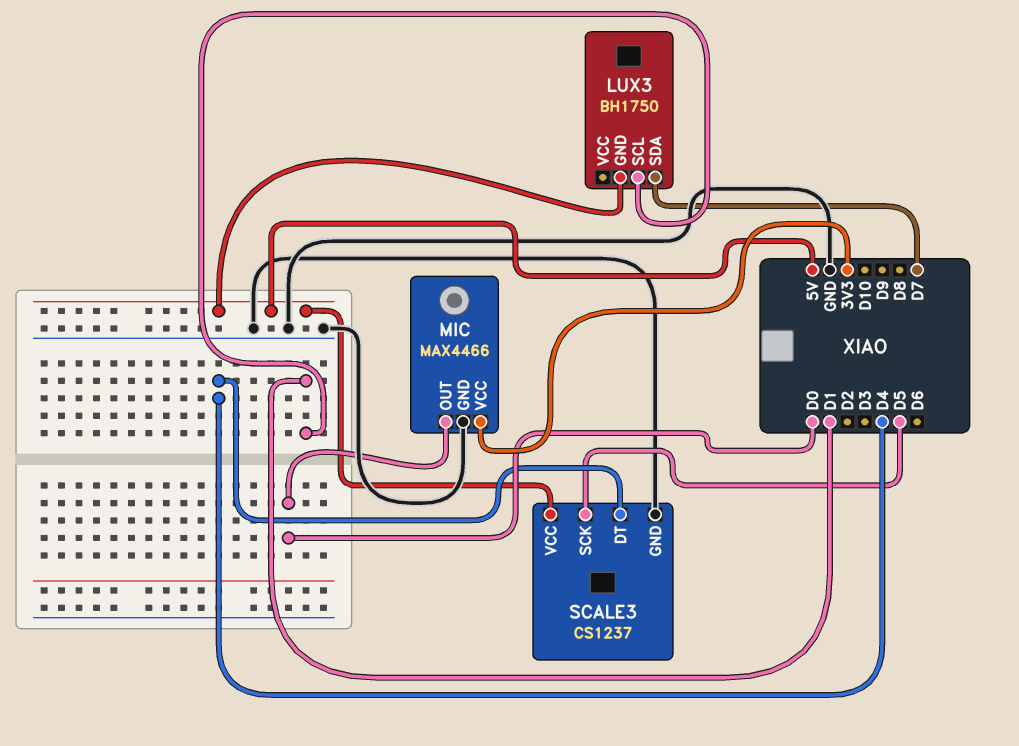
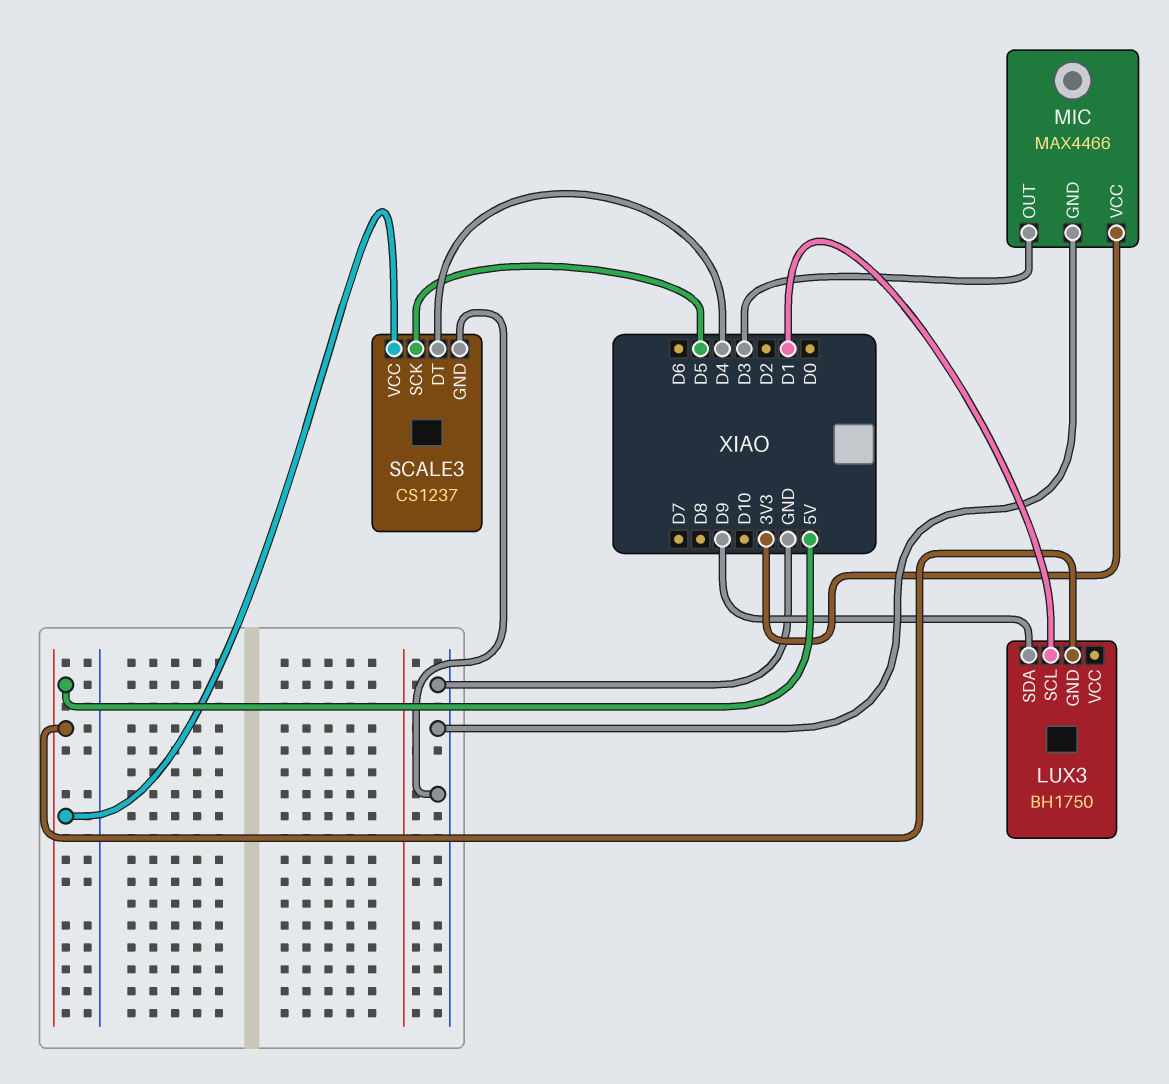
LUX3 pin SDA: D7 -> D9
MIC pin OUT: D0 -> D3

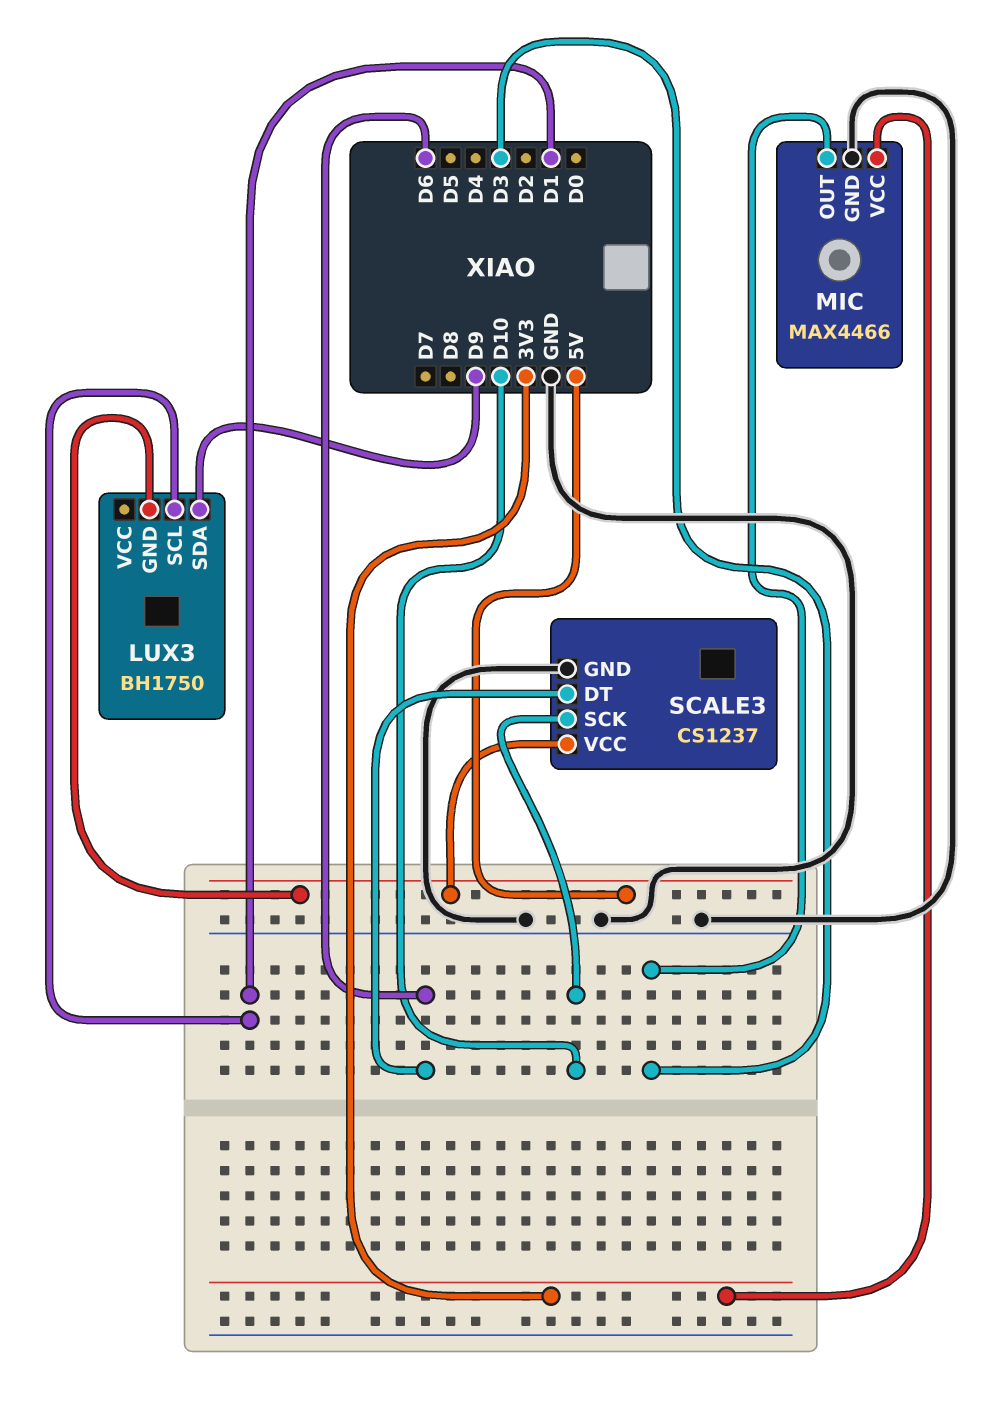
SCALE3 pin DT: D4 -> D6
SCALE3 pin SCK: D5 -> D10

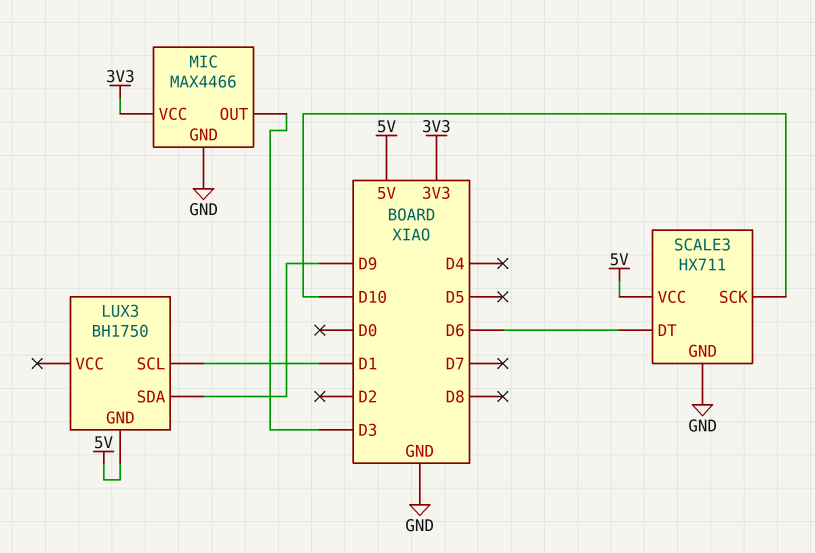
SCALE3: CS1237 -> HX711

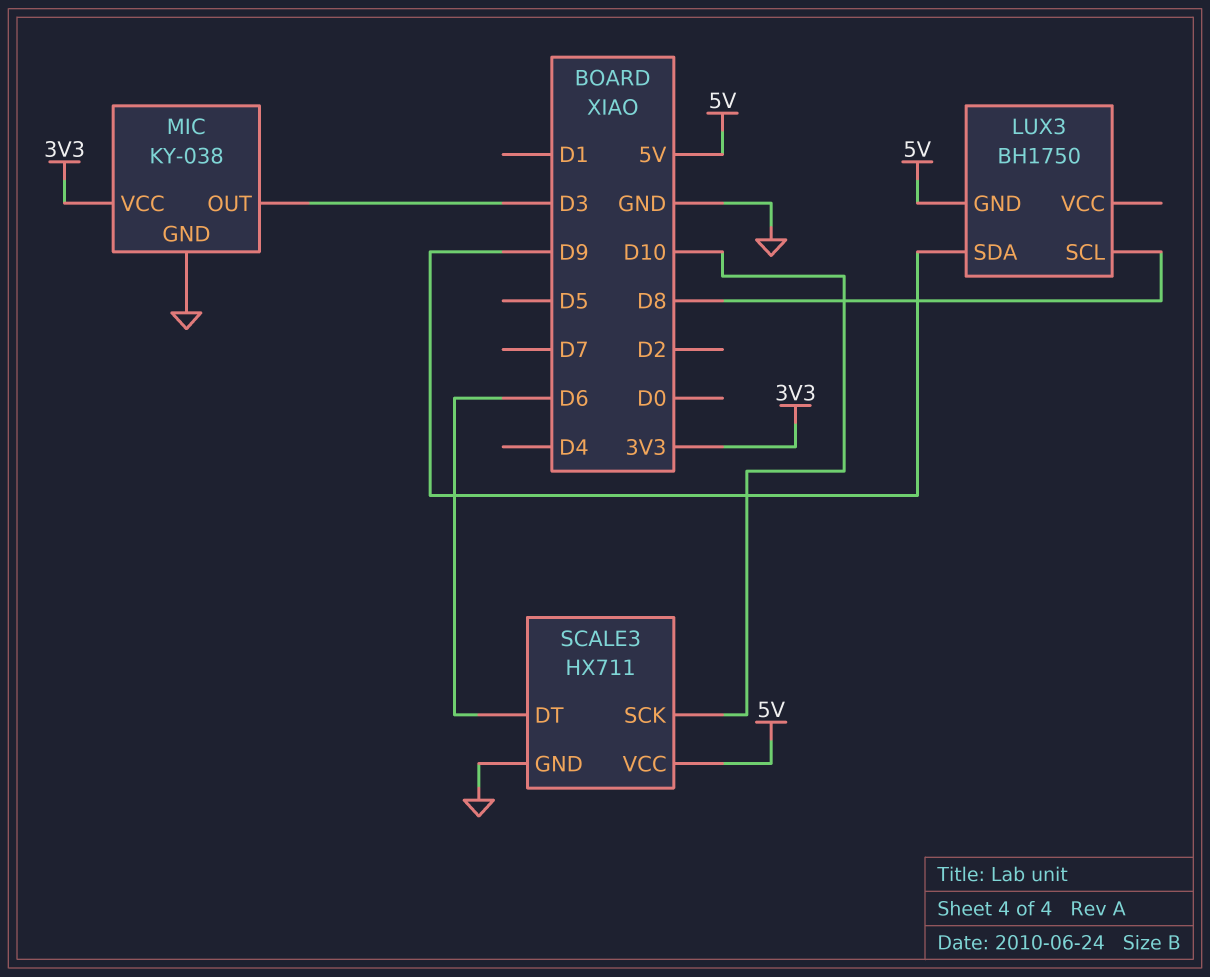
LUX3 pin SCL: D1 -> D8
MIC: MAX4466 -> KY-038

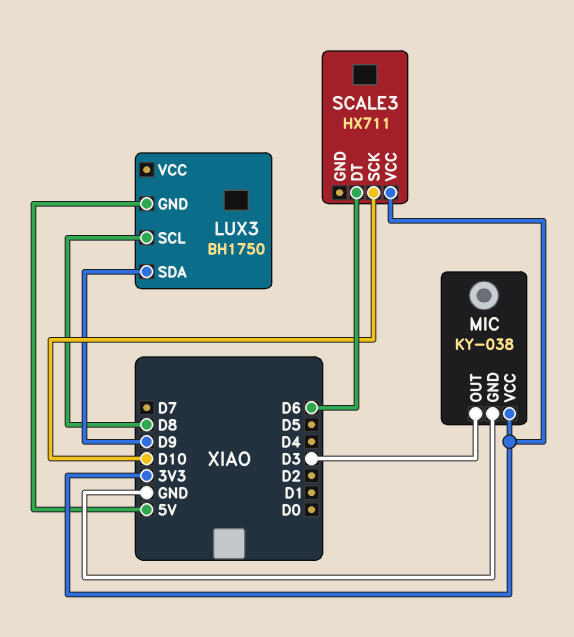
SCALE3 pin GND: GND -> none
SCALE3 pin VCC: 5V -> 3V3

